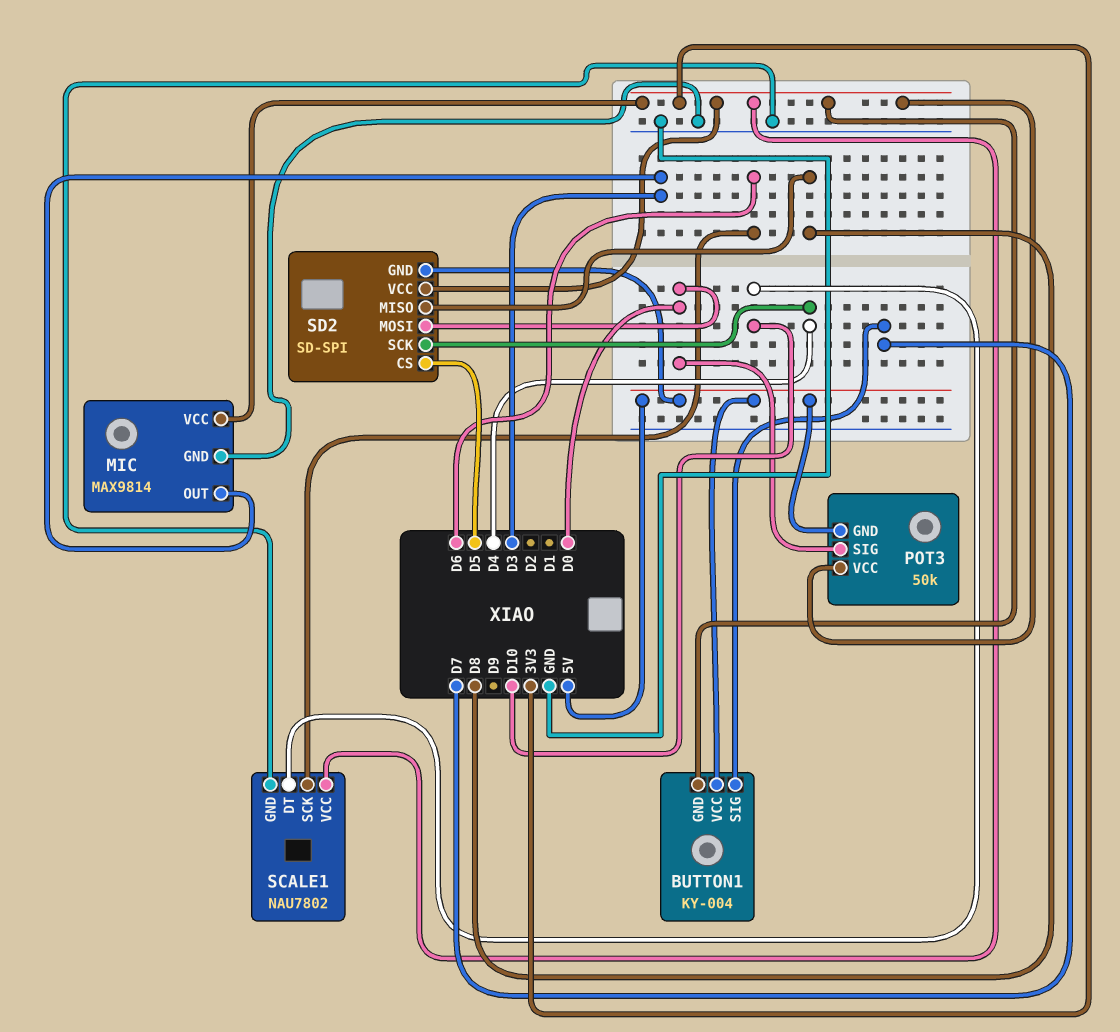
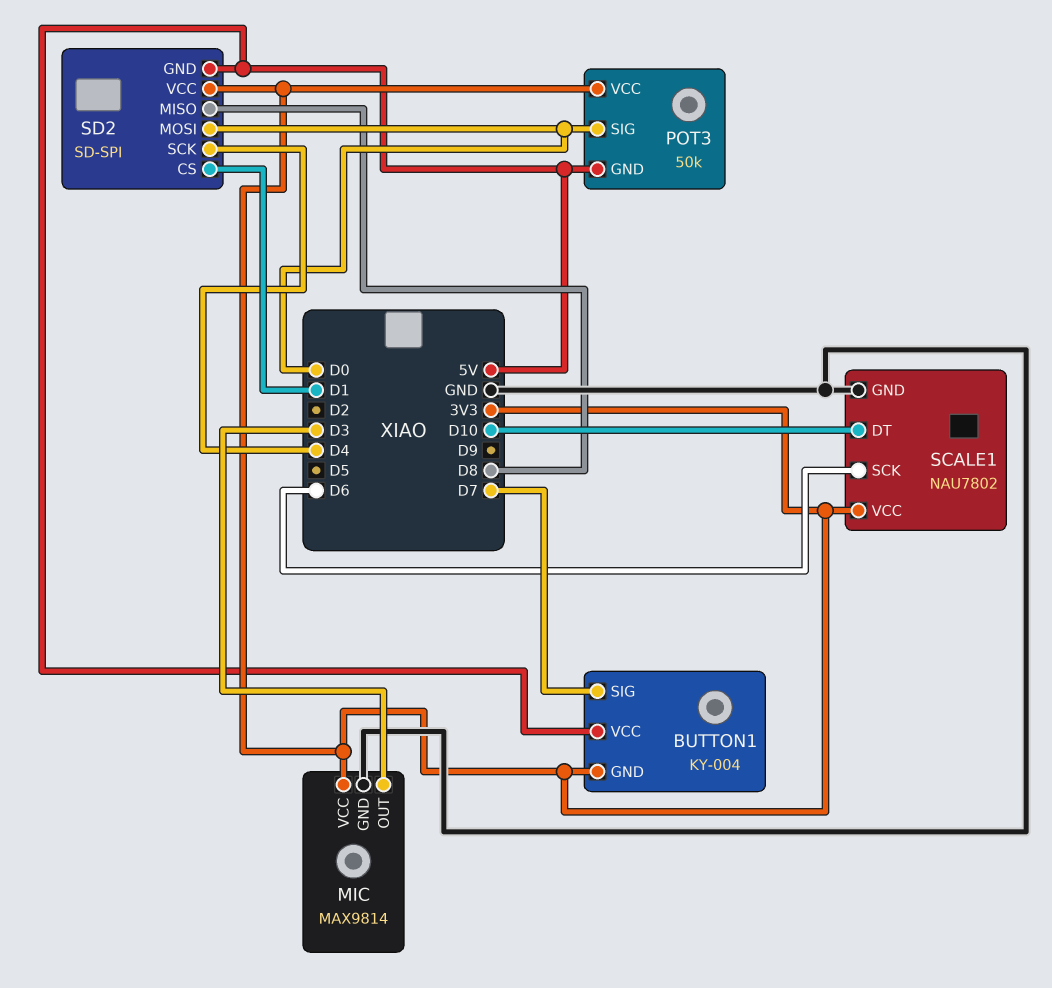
SD2 pin CS: D5 -> D1

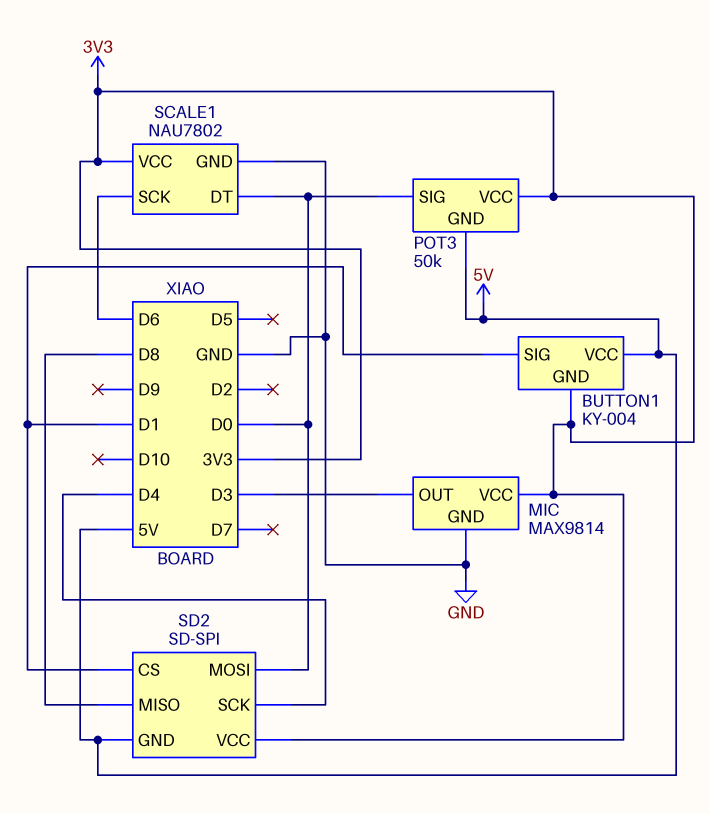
BUTTON1 pin SIG: D7 -> D1
SCALE1 pin DT: D10 -> D0

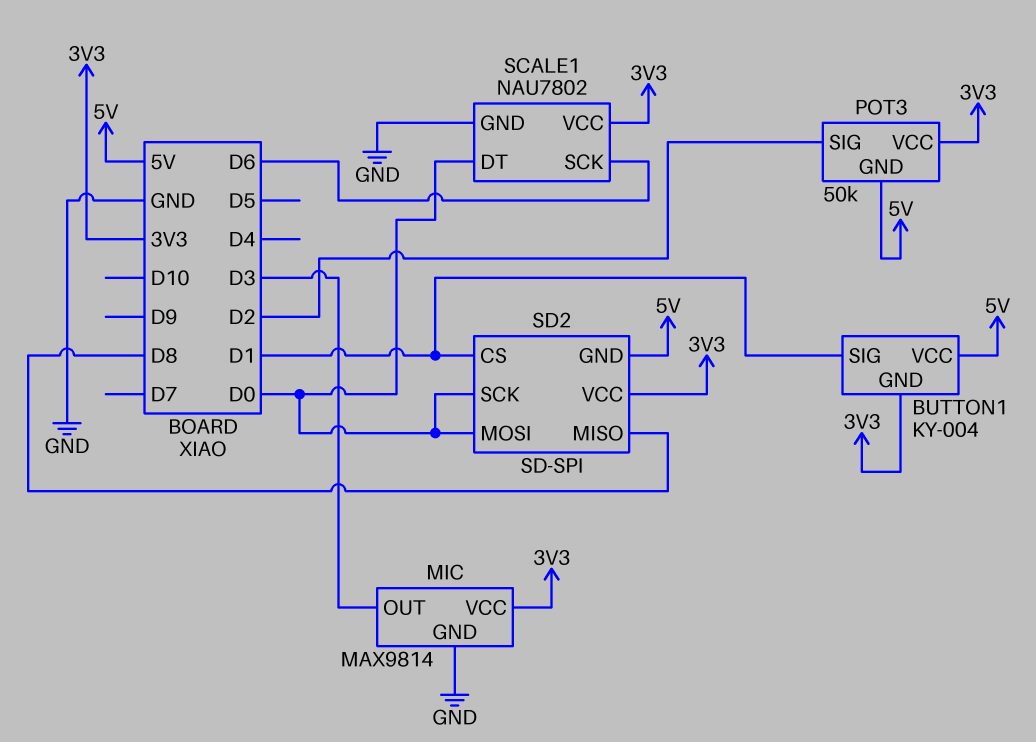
POT3 pin SIG: D0 -> D2
SD2 pin SCK: D4 -> D0

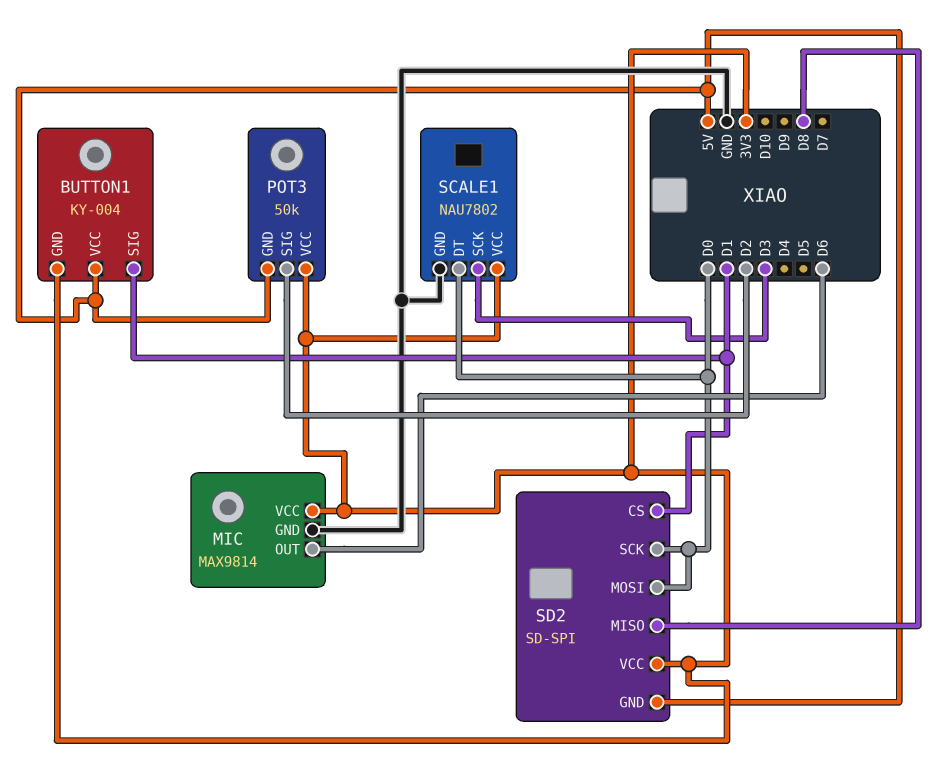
MIC pin OUT: D3 -> D6
SCALE1 pin SCK: D6 -> D3

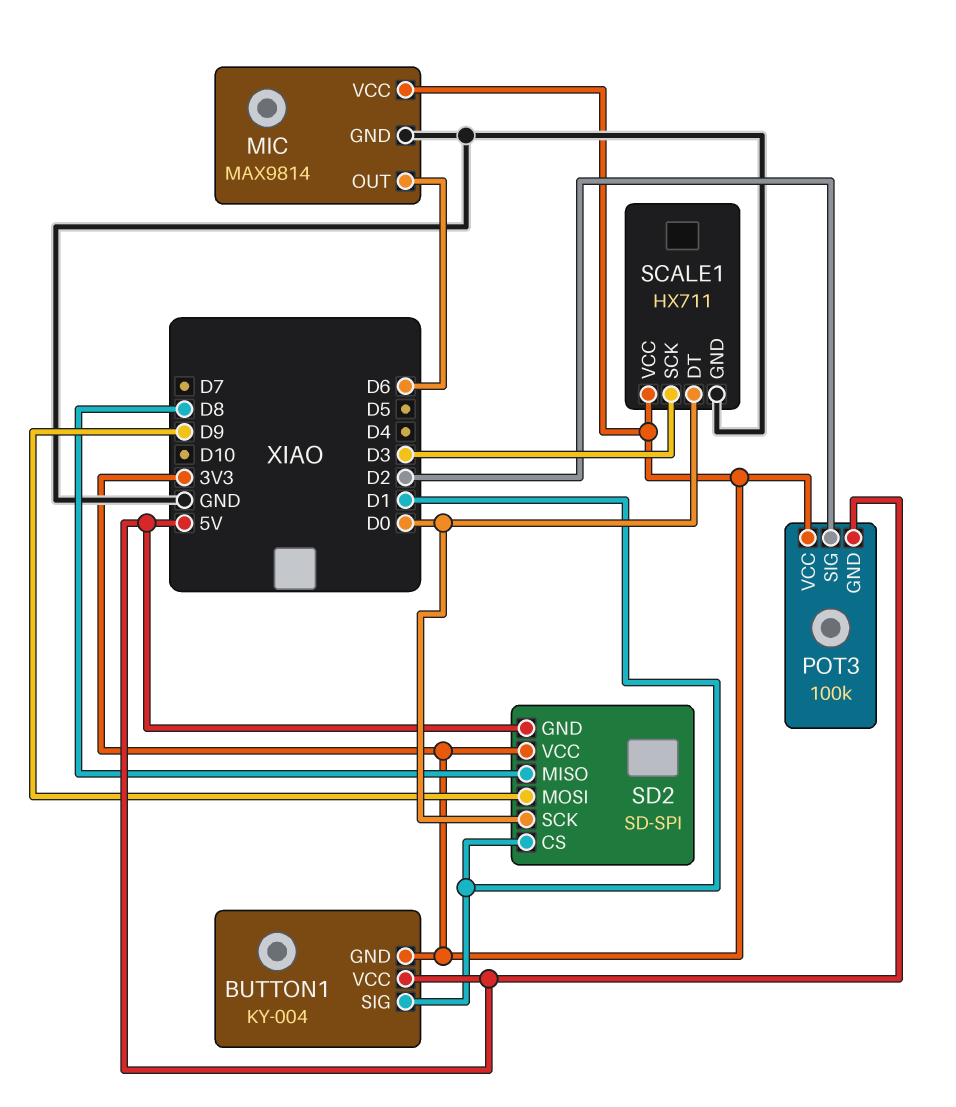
POT3: 50k -> 100k
SCALE1: NAU7802 -> HX711
SD2 pin MOSI: D0 -> D9

